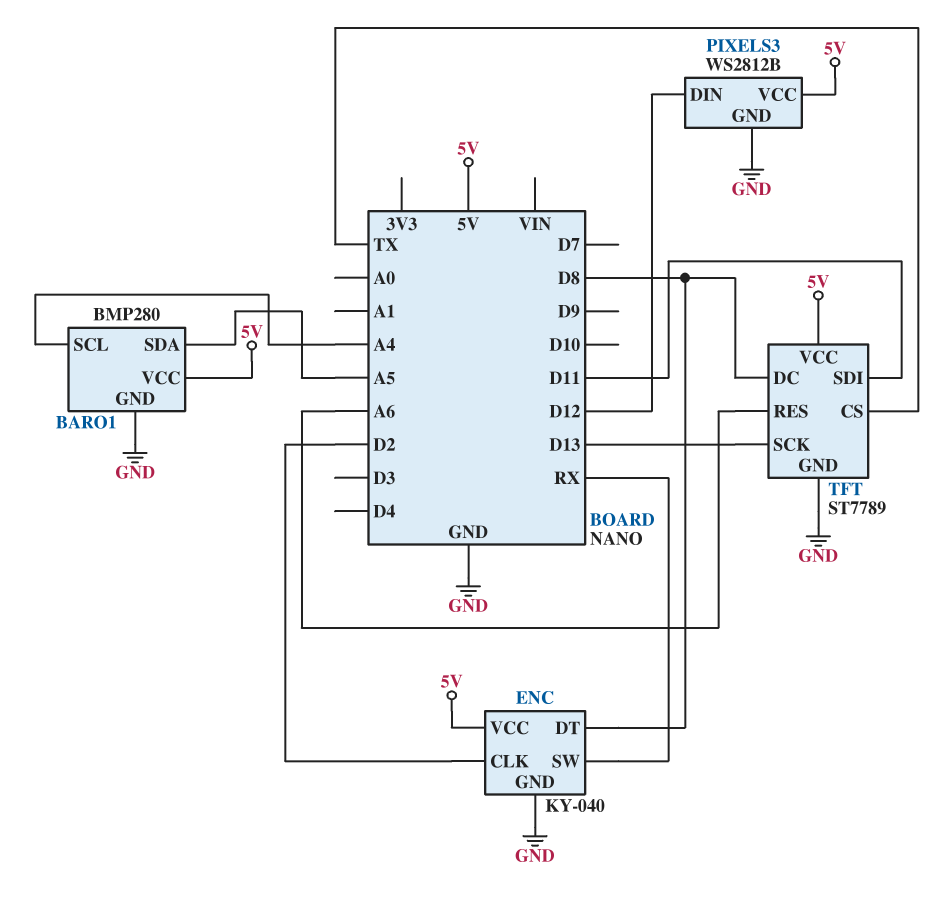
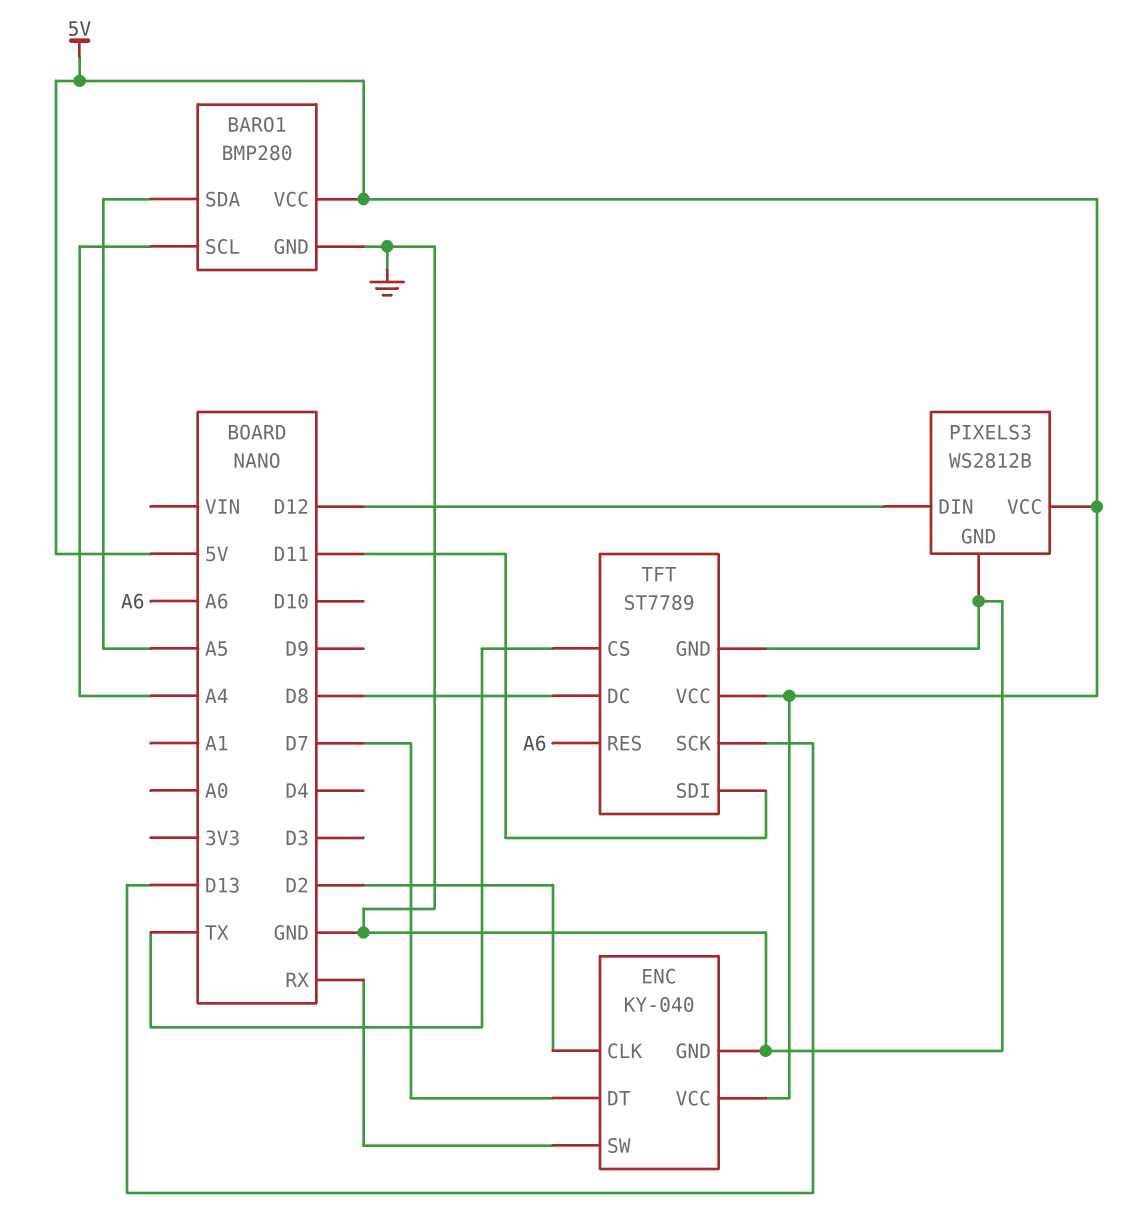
ENC pin DT: D8 -> D7

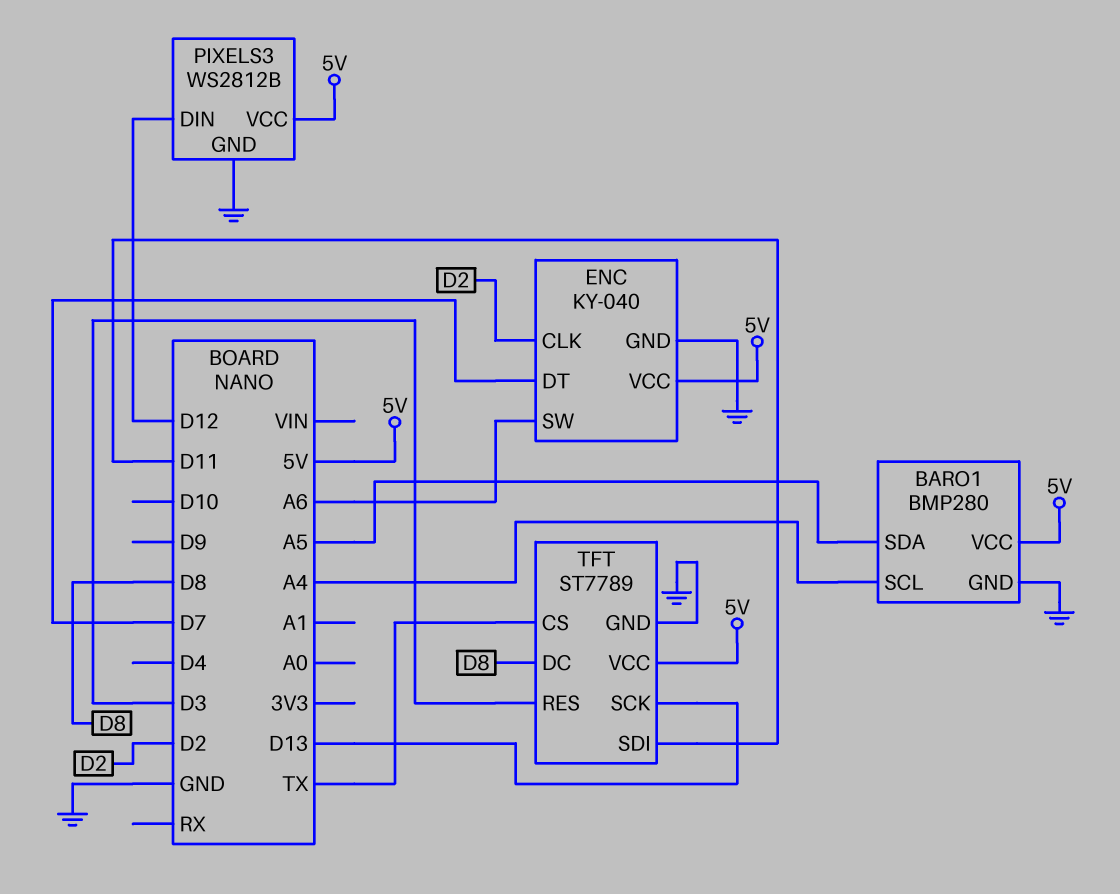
ENC pin SW: RX -> A6
TFT pin RES: A6 -> D3

